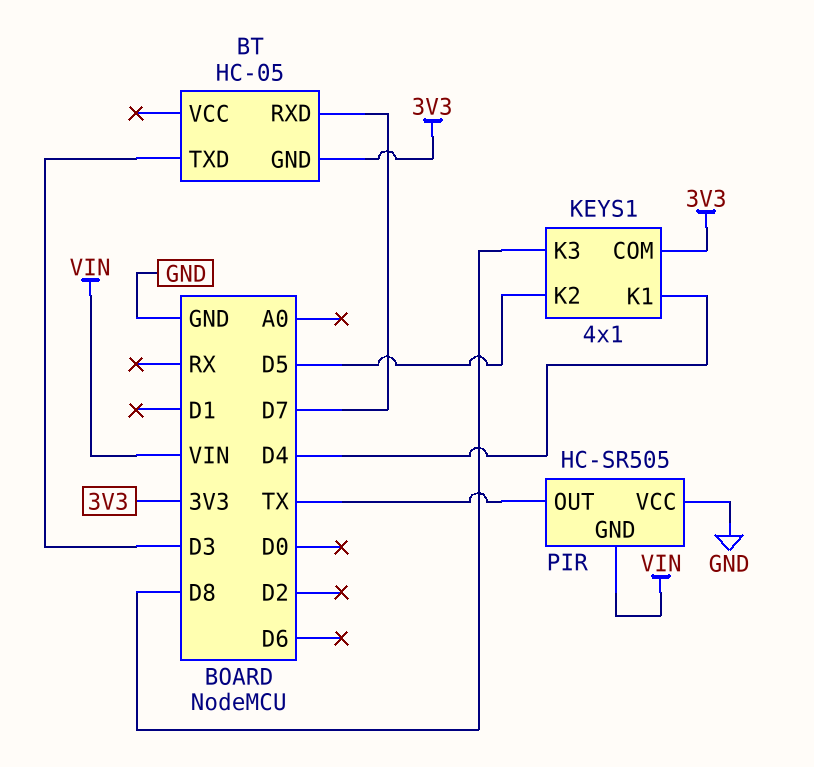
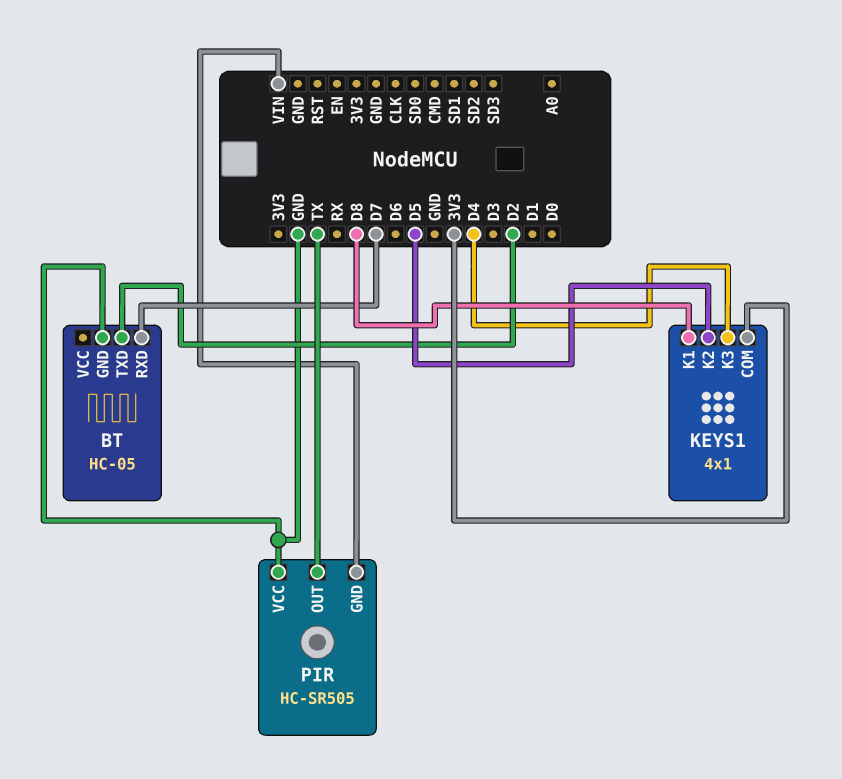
BT pin GND: 3V3 -> GND
BT pin TXD: D3 -> D2
KEYS1 pin K1: D4 -> D8
KEYS1 pin K3: D8 -> D4

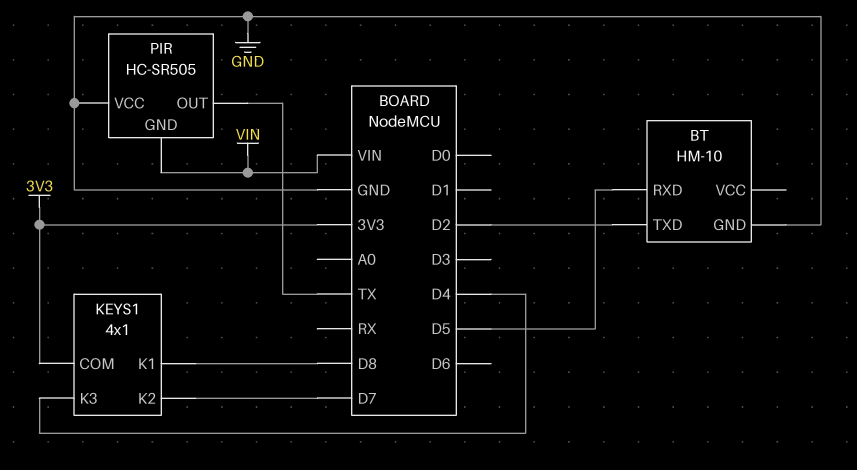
BT: HC-05 -> HM-10
BT pin RXD: D7 -> D5
KEYS1 pin K2: D5 -> D7

